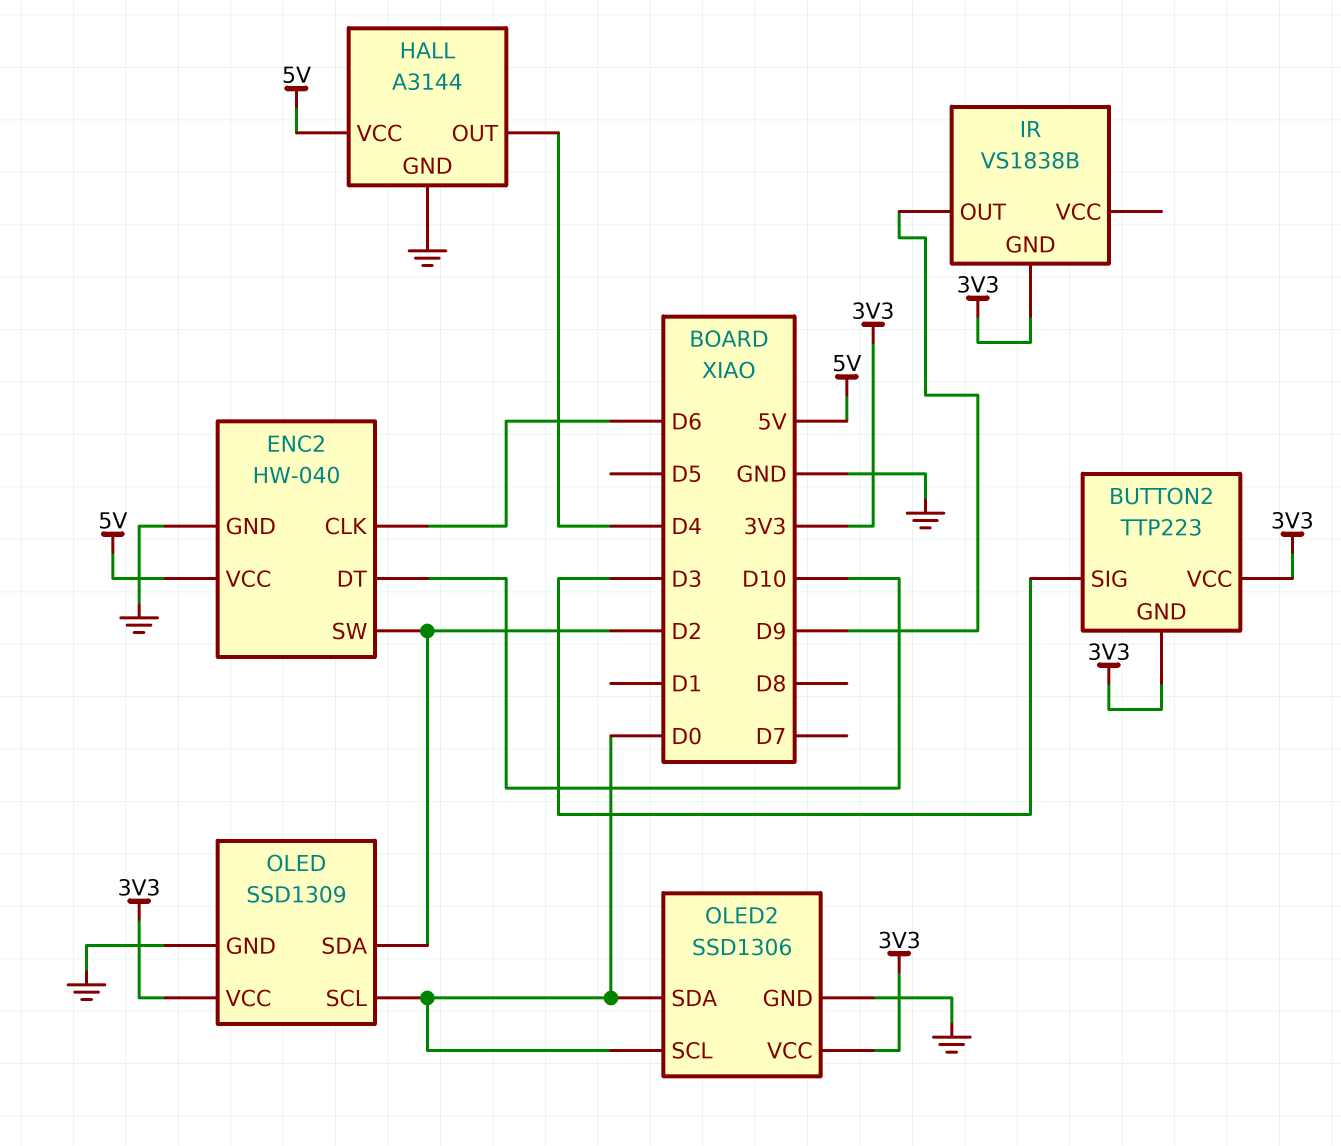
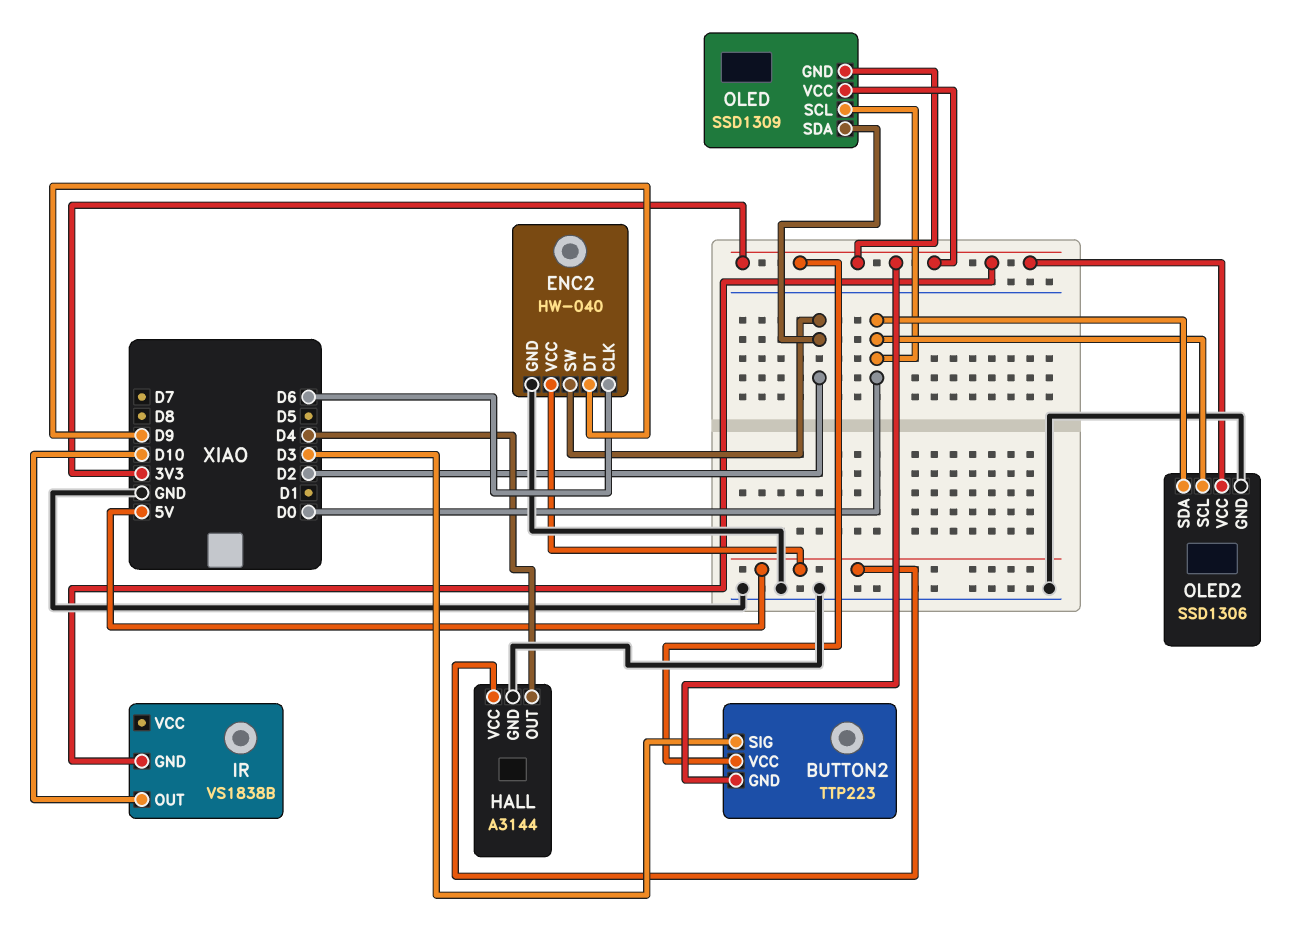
ENC2 pin DT: D10 -> D9
IR pin OUT: D9 -> D10
OLED pin GND: GND -> 3V3

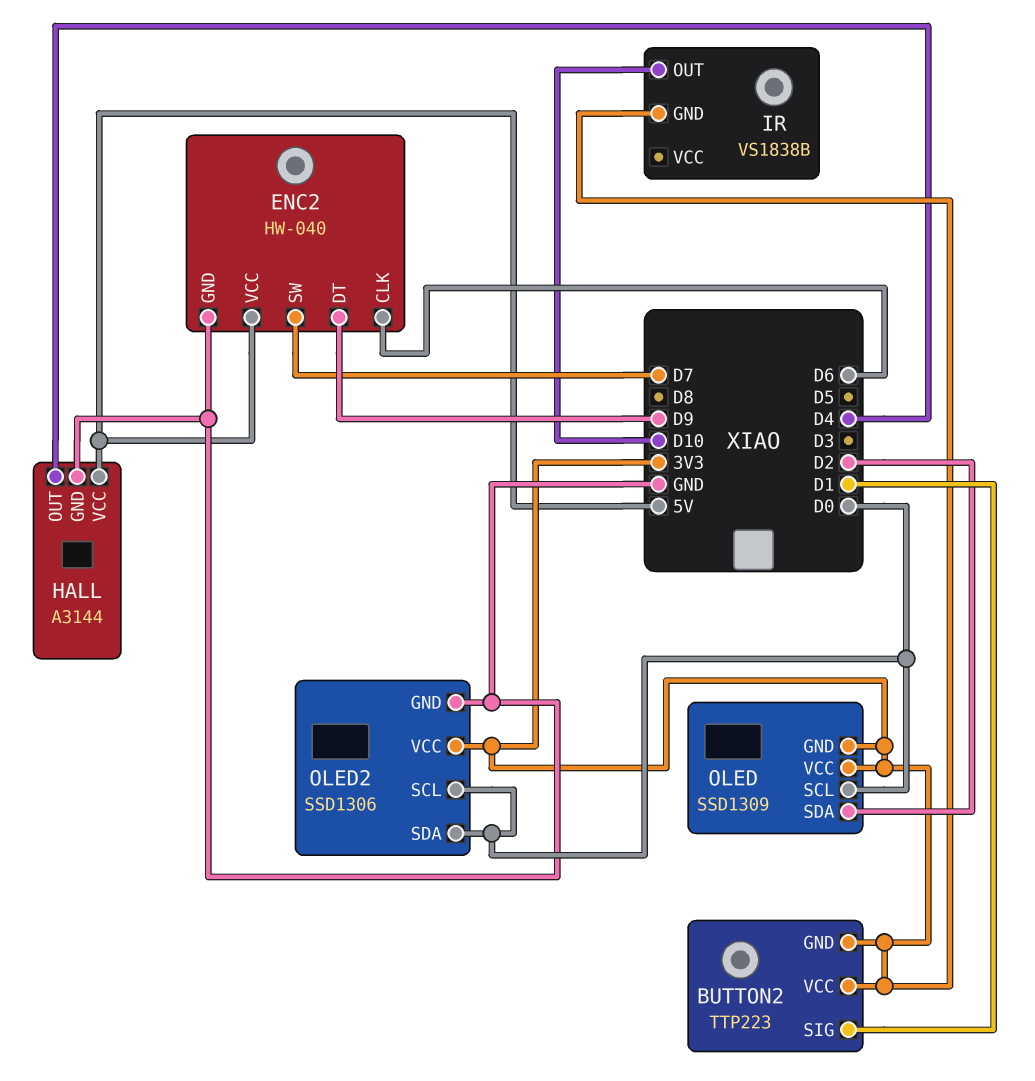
BUTTON2 pin SIG: D3 -> D1
ENC2 pin SW: D2 -> D7

